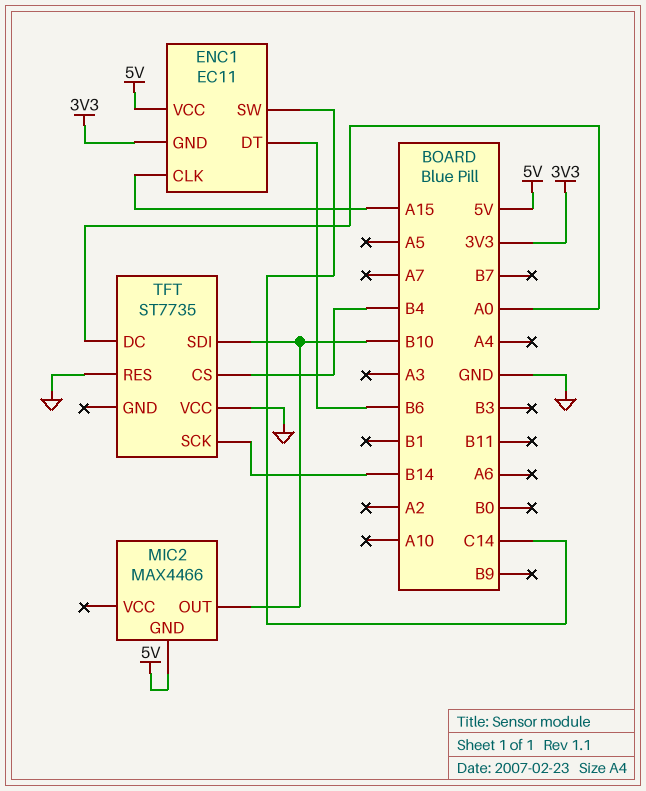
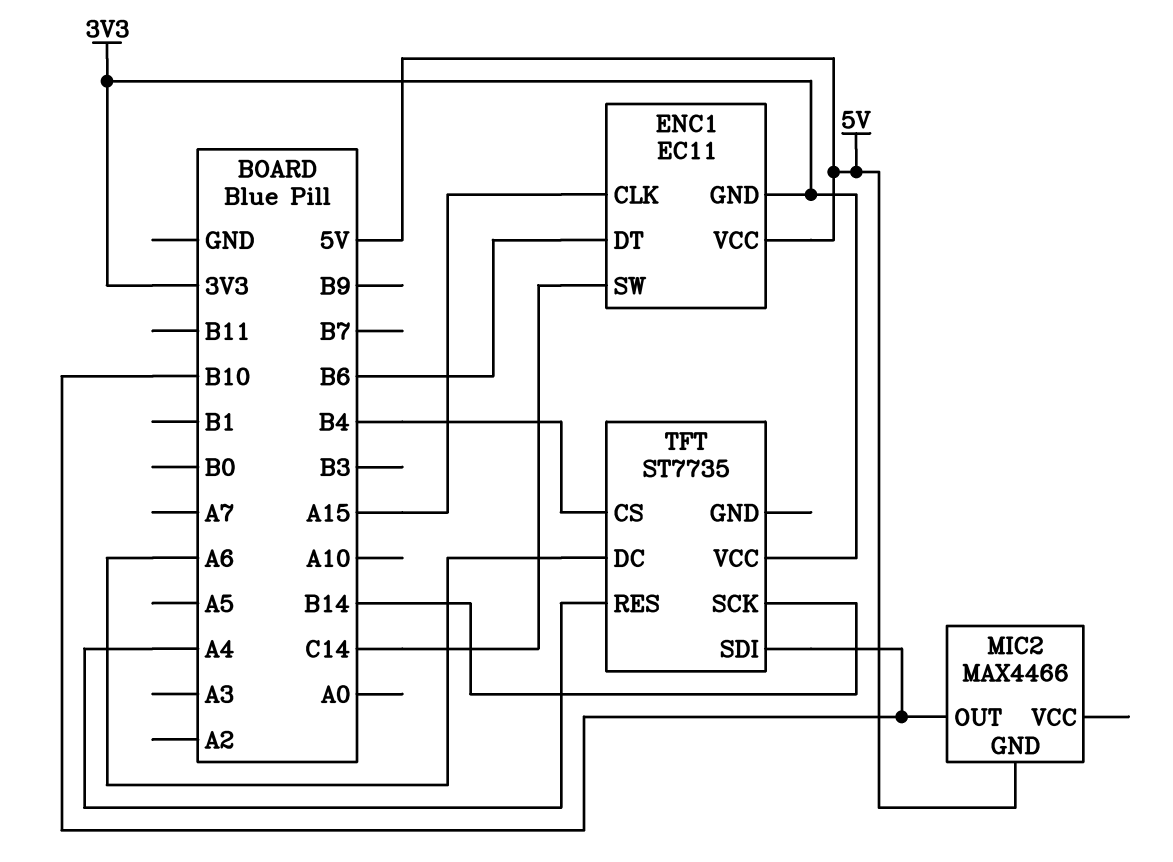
TFT pin DC: A0 -> A6
TFT pin RES: GND -> A4
TFT pin VCC: GND -> 3V3

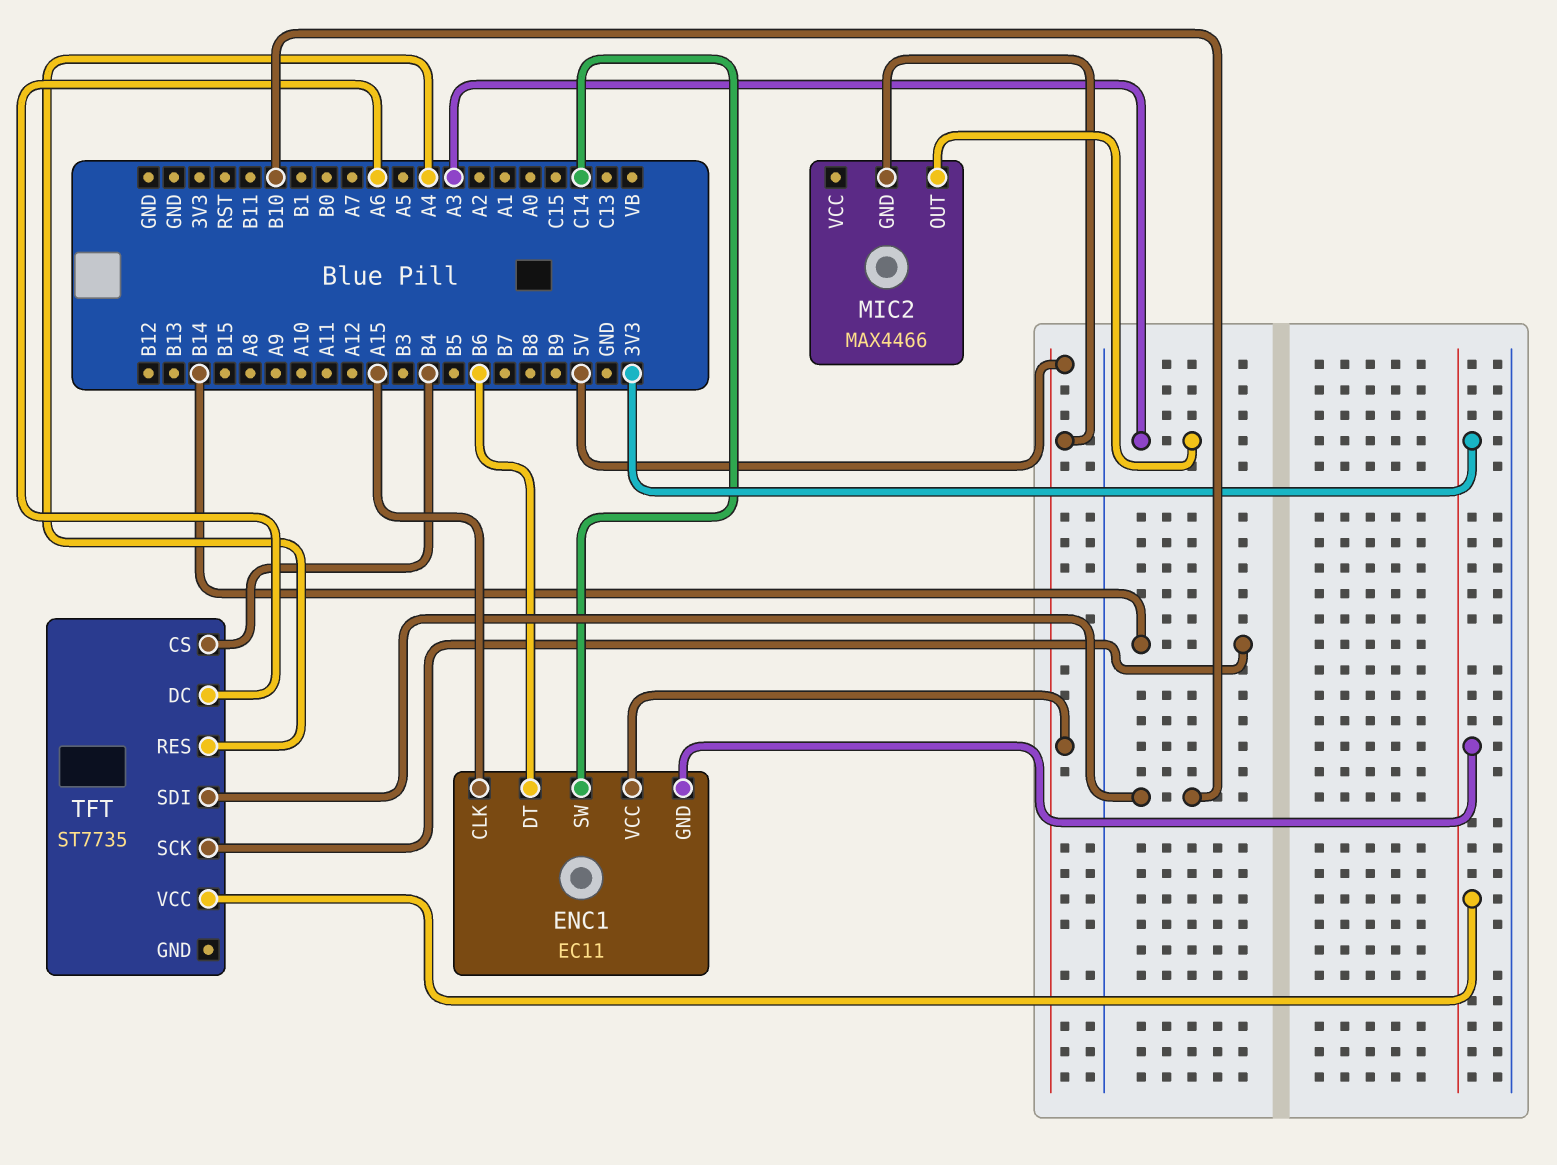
MIC2 pin OUT: B10 -> A3

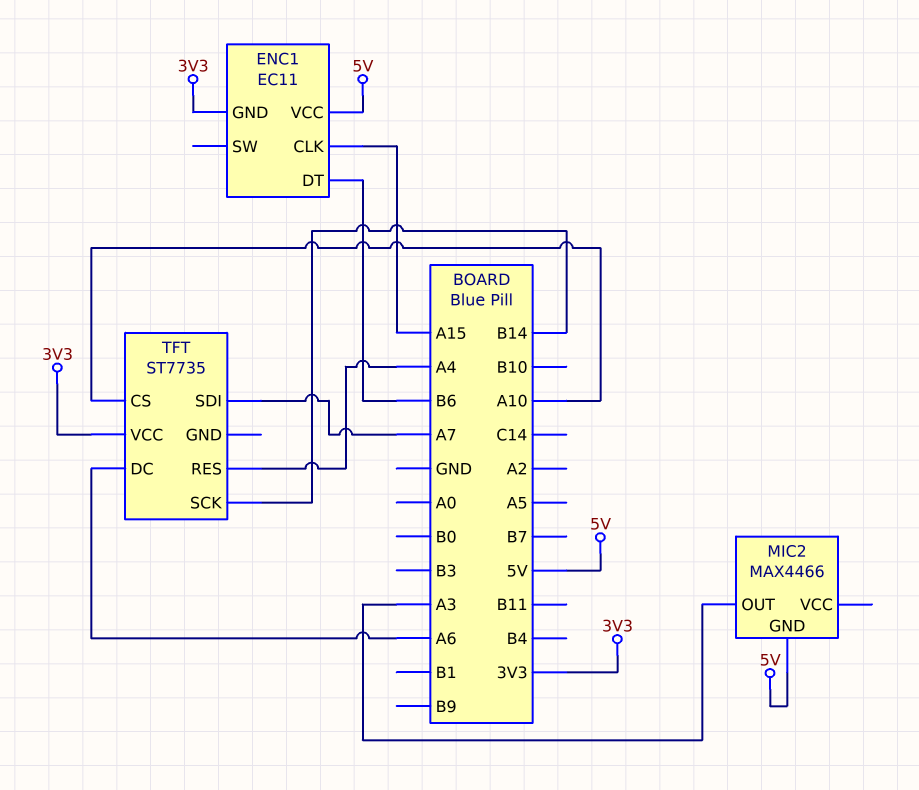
ENC1 pin SW: C14 -> none
TFT pin CS: B4 -> A10
TFT pin SDI: B10 -> A7

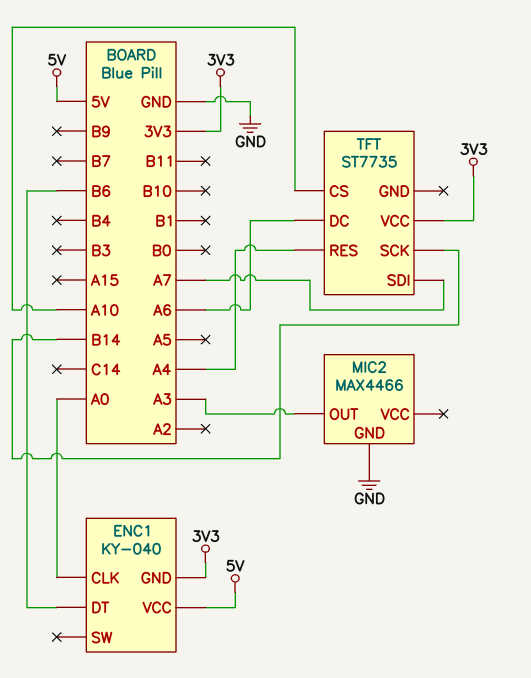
ENC1: EC11 -> KY-040
ENC1 pin CLK: A15 -> A0
MIC2 pin GND: 5V -> GND

